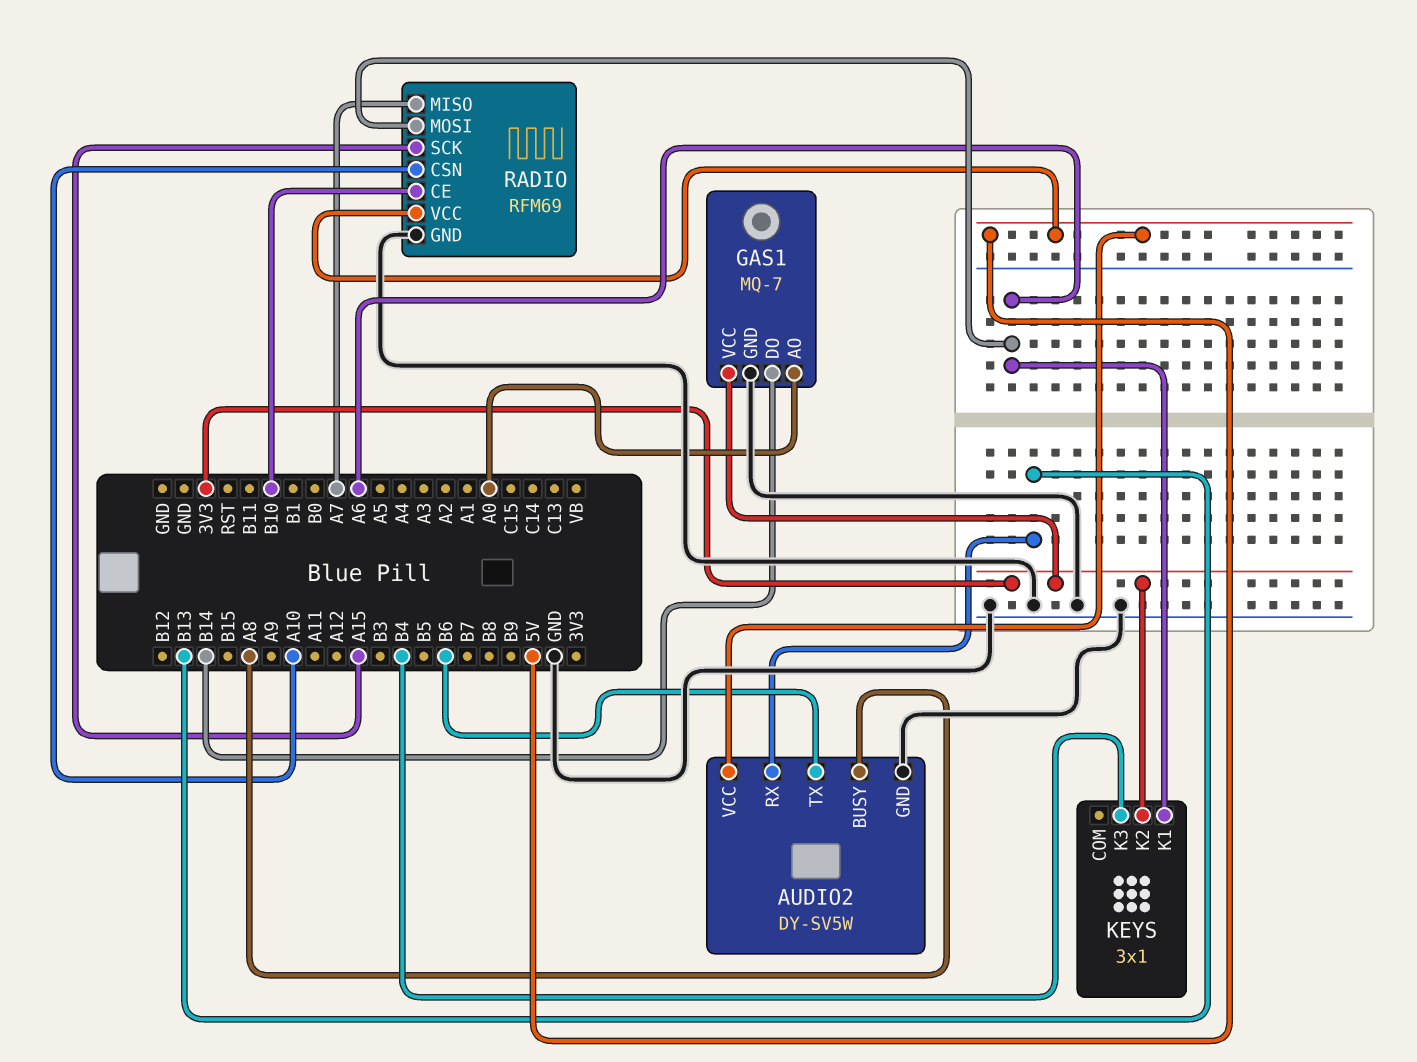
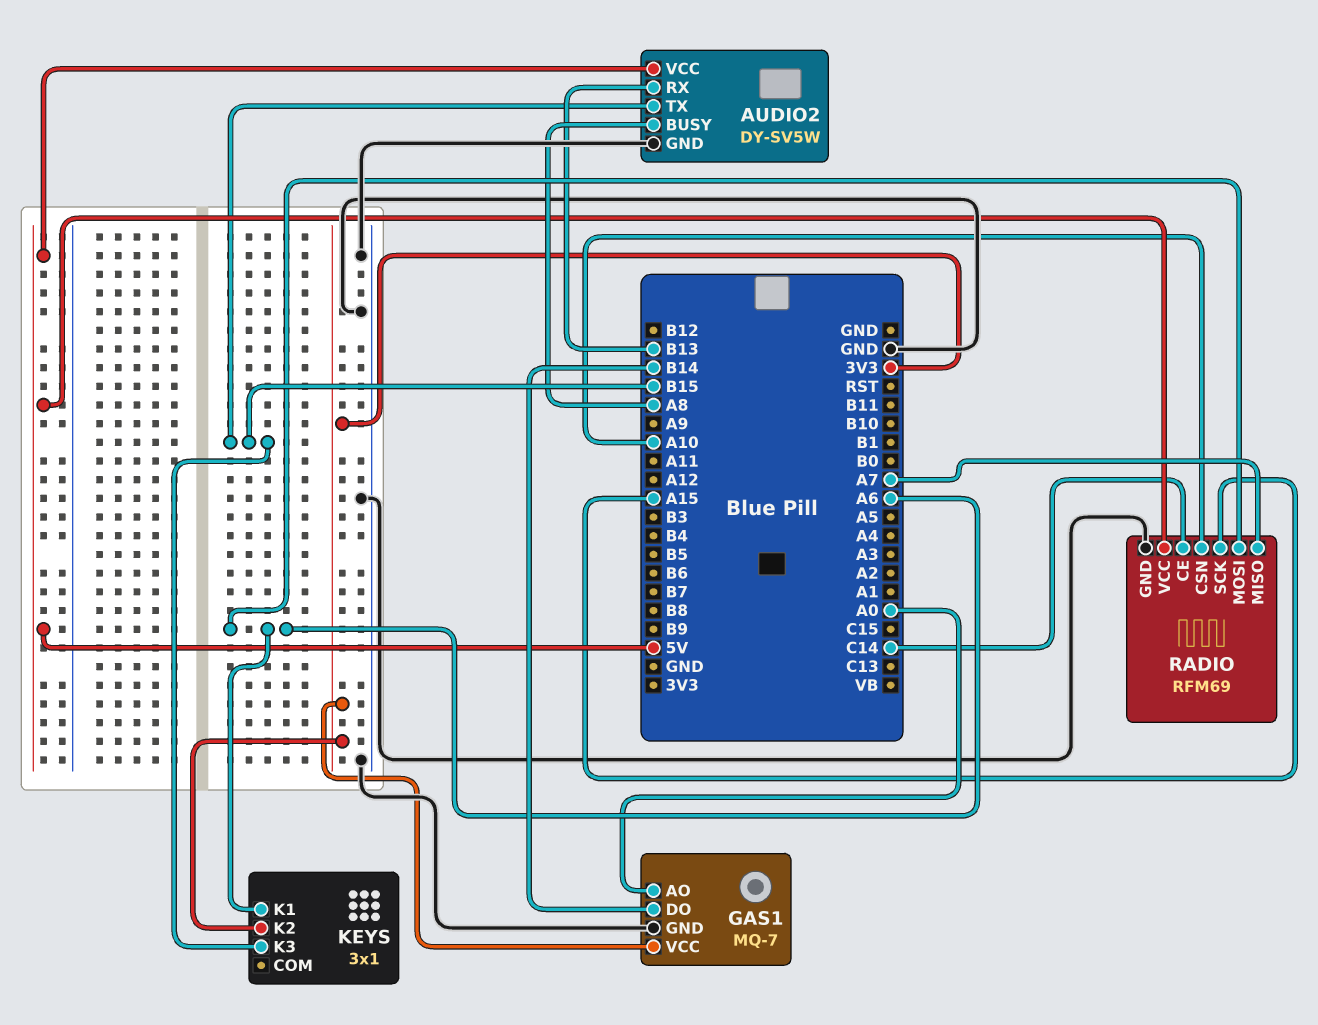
AUDIO2 pin TX: B6 -> B15
KEYS pin K3: B4 -> B15
RADIO pin CE: B10 -> C14

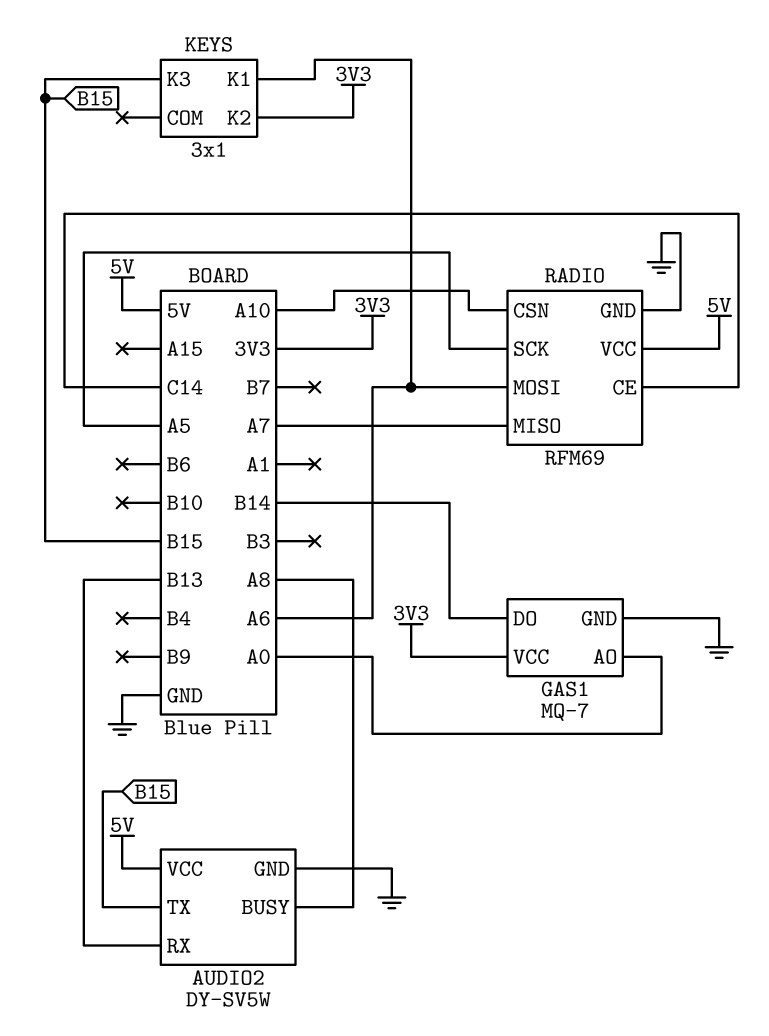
RADIO pin SCK: A15 -> A5

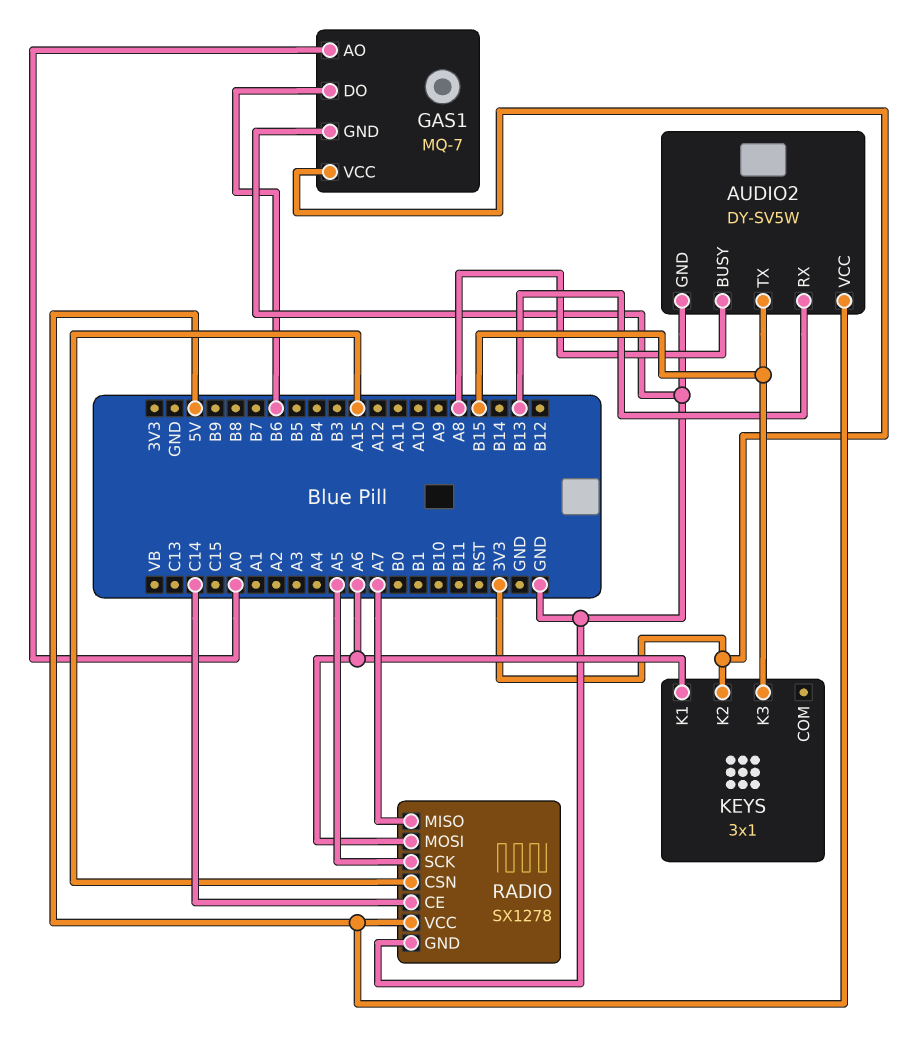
GAS1 pin DO: B14 -> B6
RADIO: RFM69 -> SX1278
RADIO pin CSN: A10 -> A15

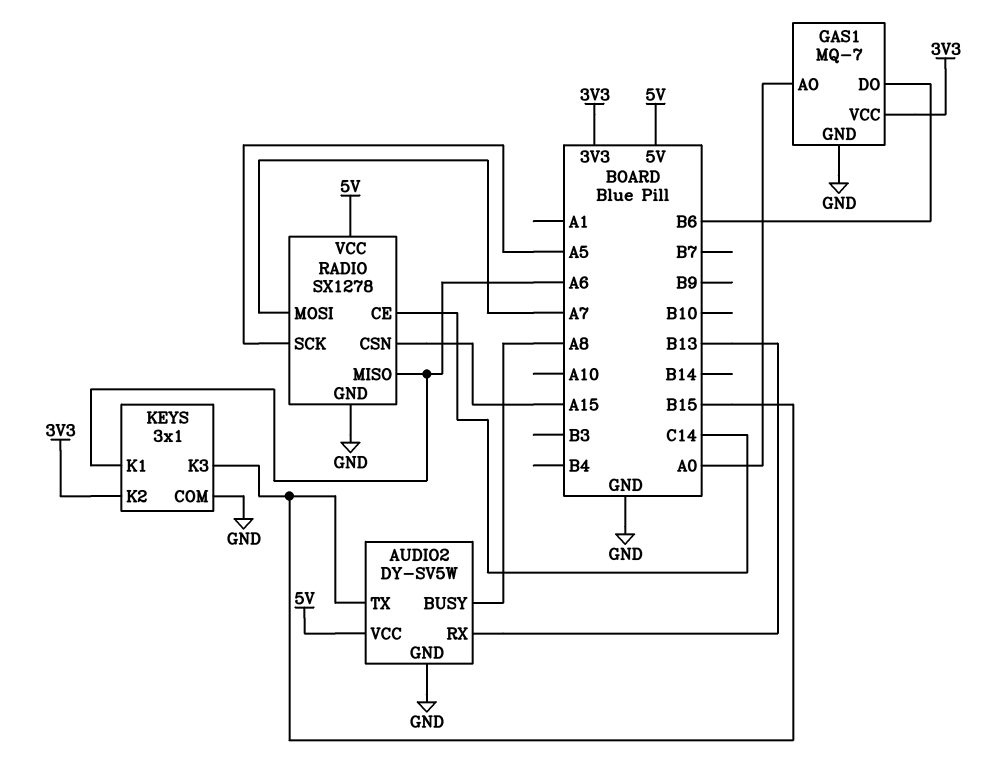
KEYS pin COM: none -> GND
RADIO pin MISO: A7 -> A6
RADIO pin MOSI: A6 -> A7

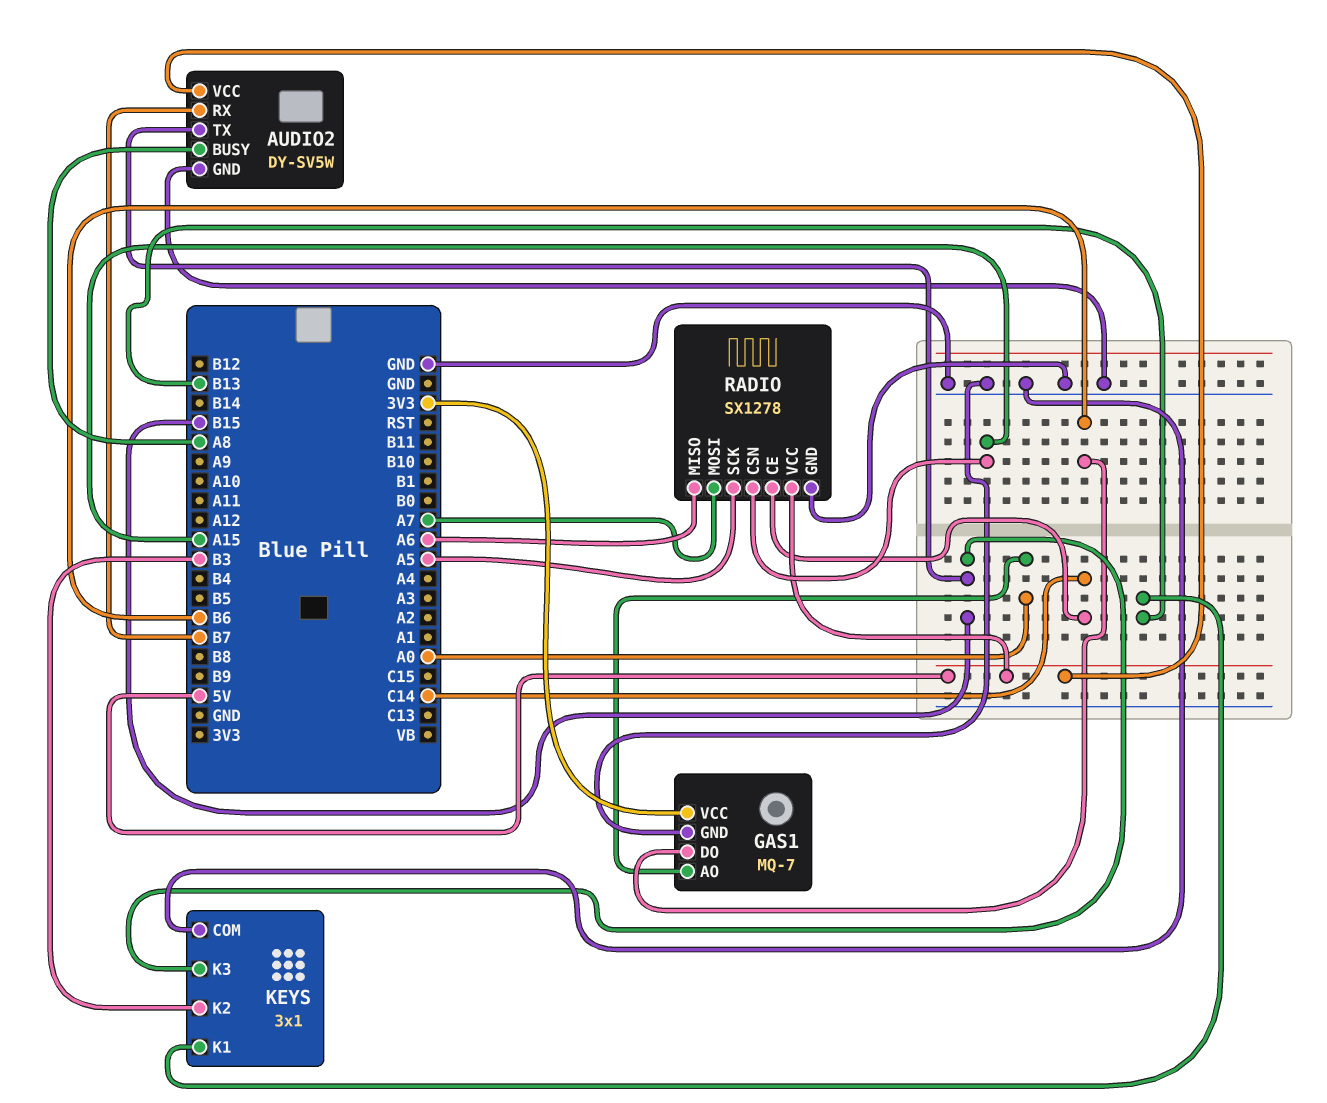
AUDIO2 pin RX: B13 -> B7
KEYS pin K1: A6 -> B13
KEYS pin K2: 3V3 -> B3

